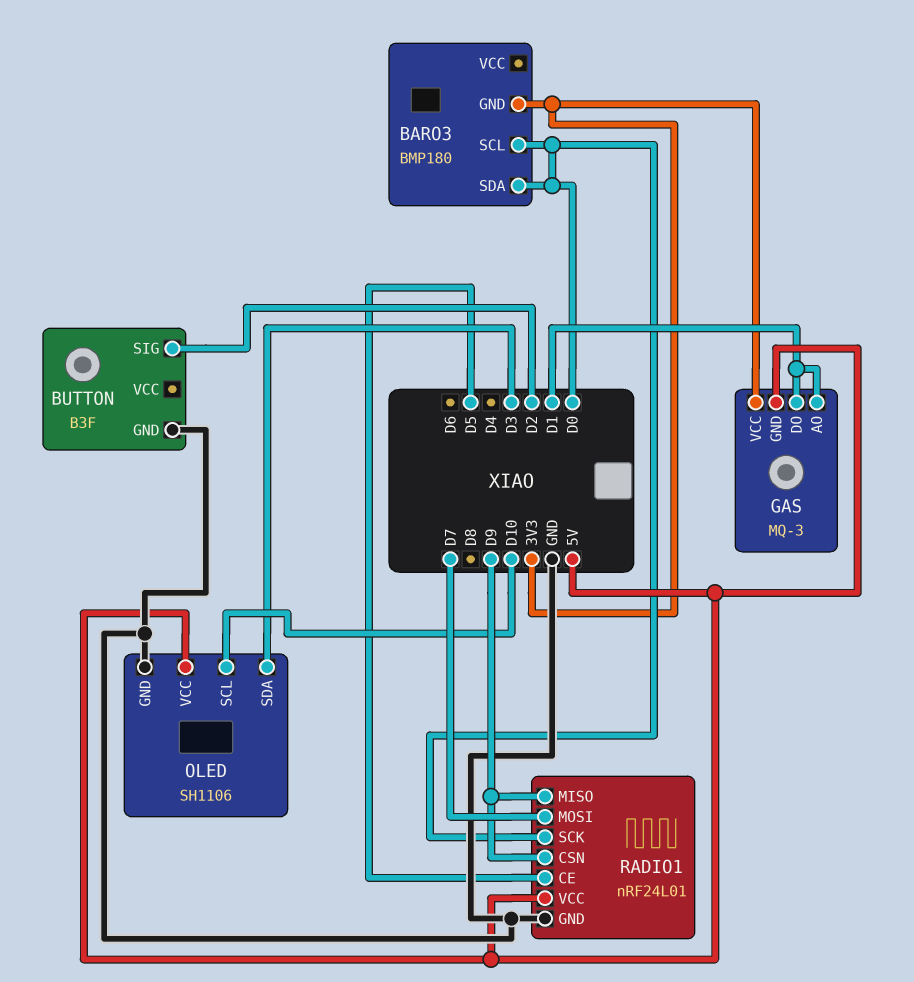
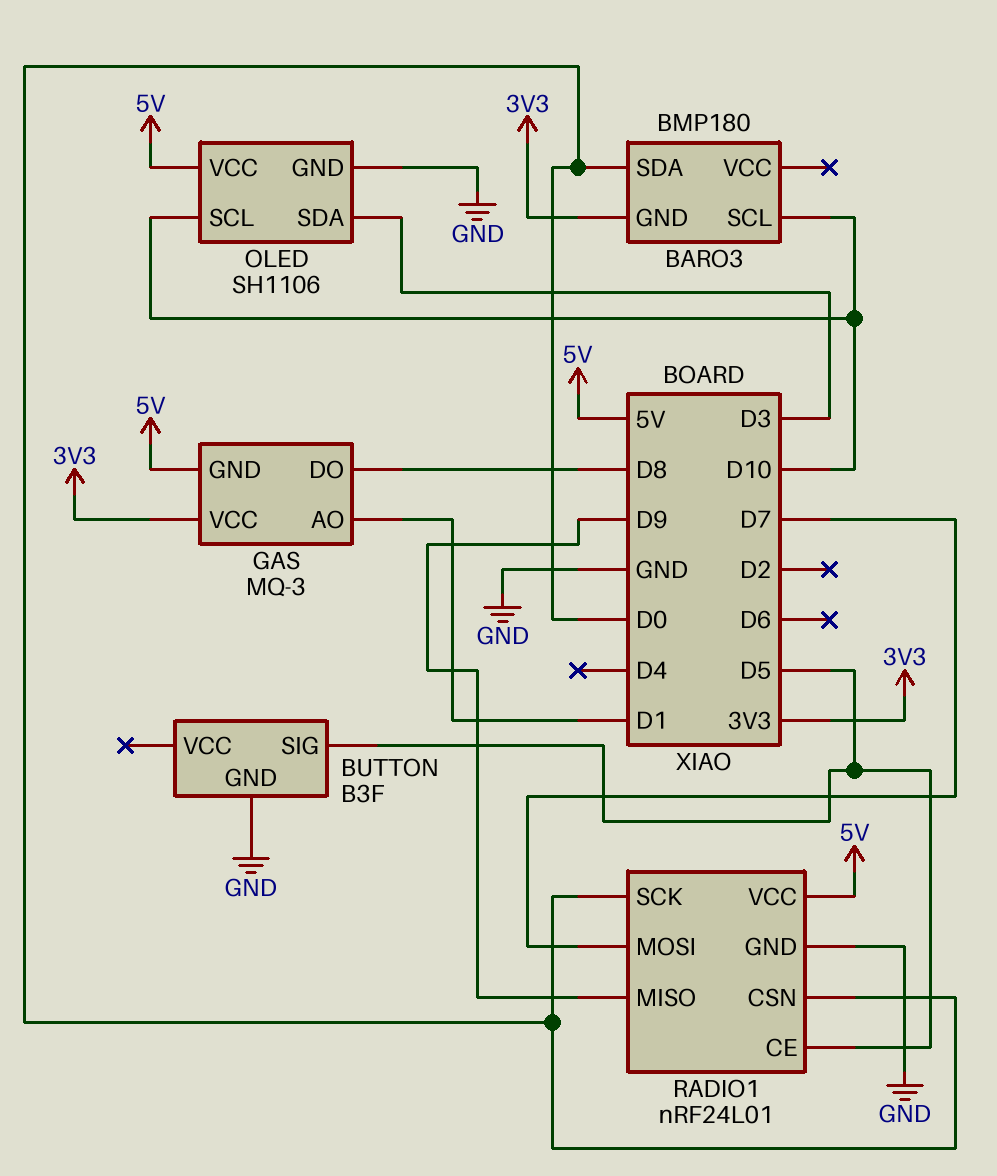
BARO3 pin SCL: D0 -> D10
BUTTON pin SIG: D2 -> D5
GAS pin DO: D1 -> D8
RADIO1 pin CSN: D9 -> D0

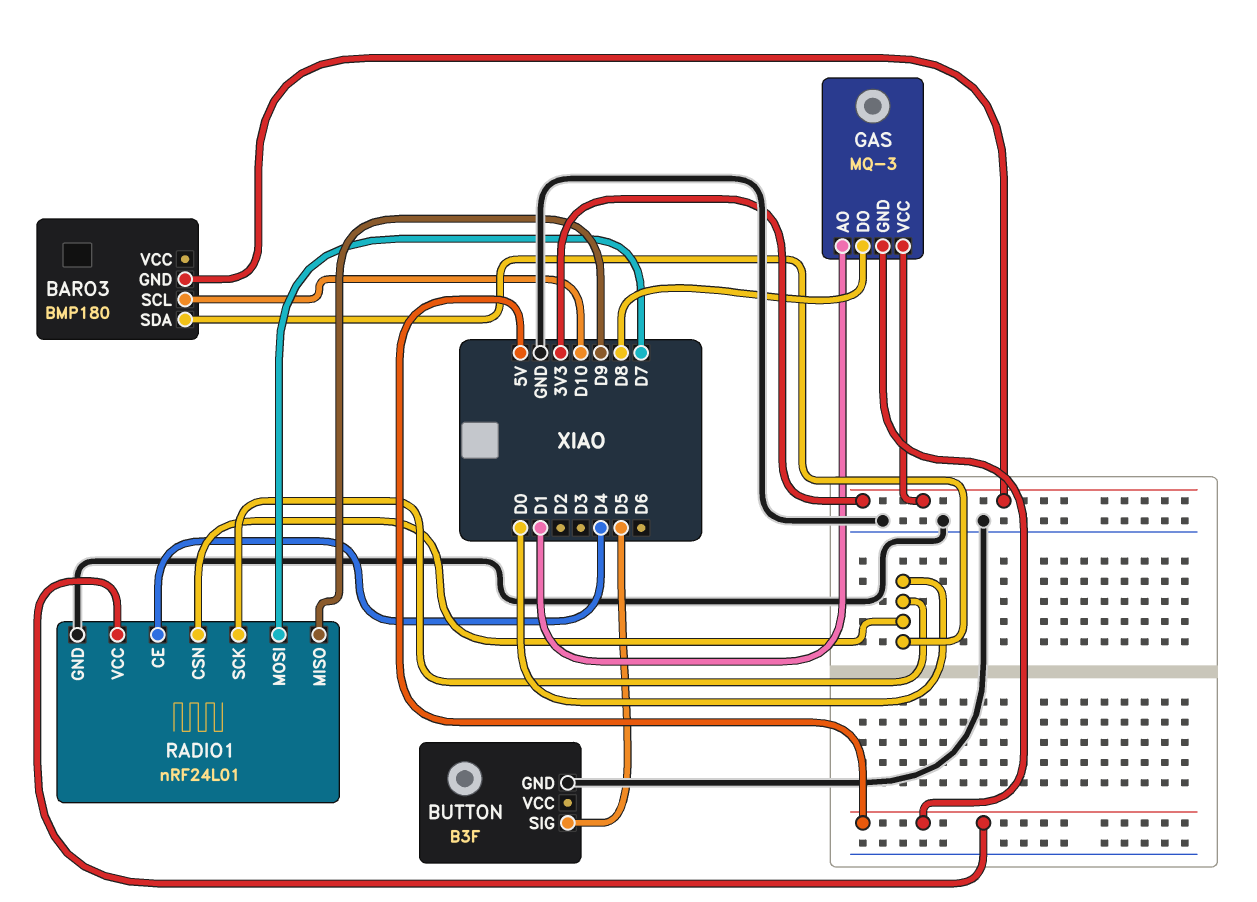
OLED: SH1106 -> none
OLED pin GND: GND -> none
OLED pin SCL: D10 -> none
OLED pin SDA: D3 -> none
OLED pin VCC: 5V -> none
RADIO1 pin CE: D5 -> D4

